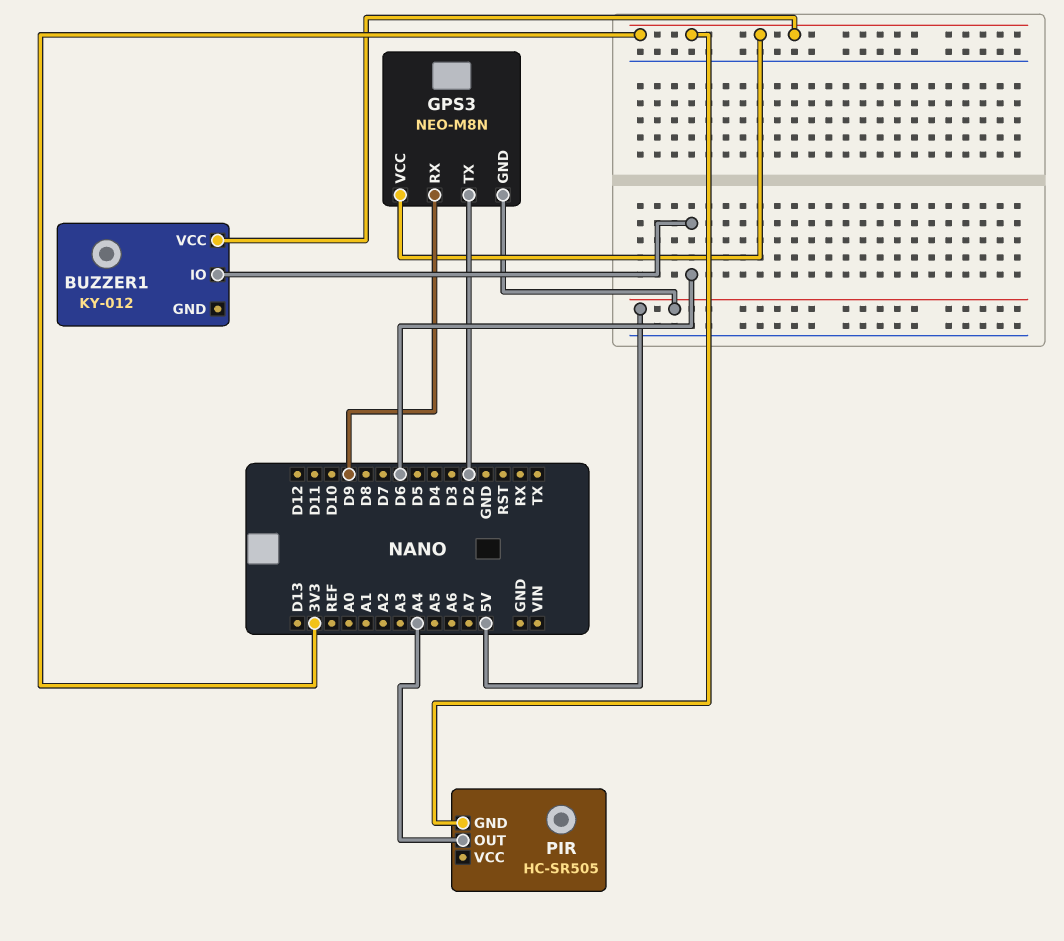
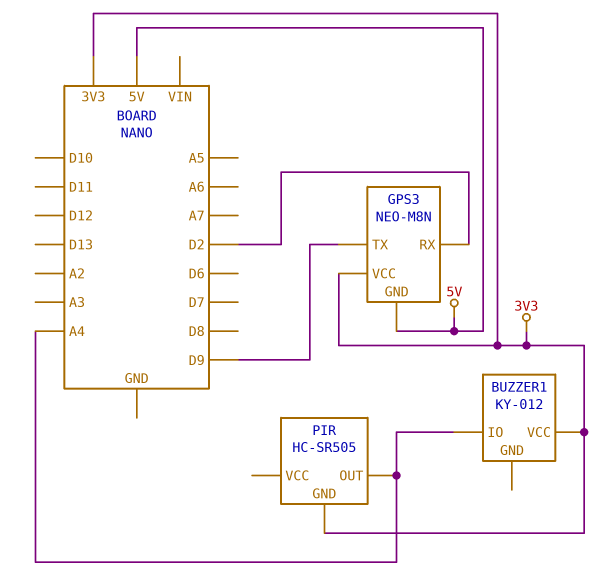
BUZZER1 pin IO: D6 -> A4
GPS3 pin RX: D9 -> D2
GPS3 pin TX: D2 -> D9

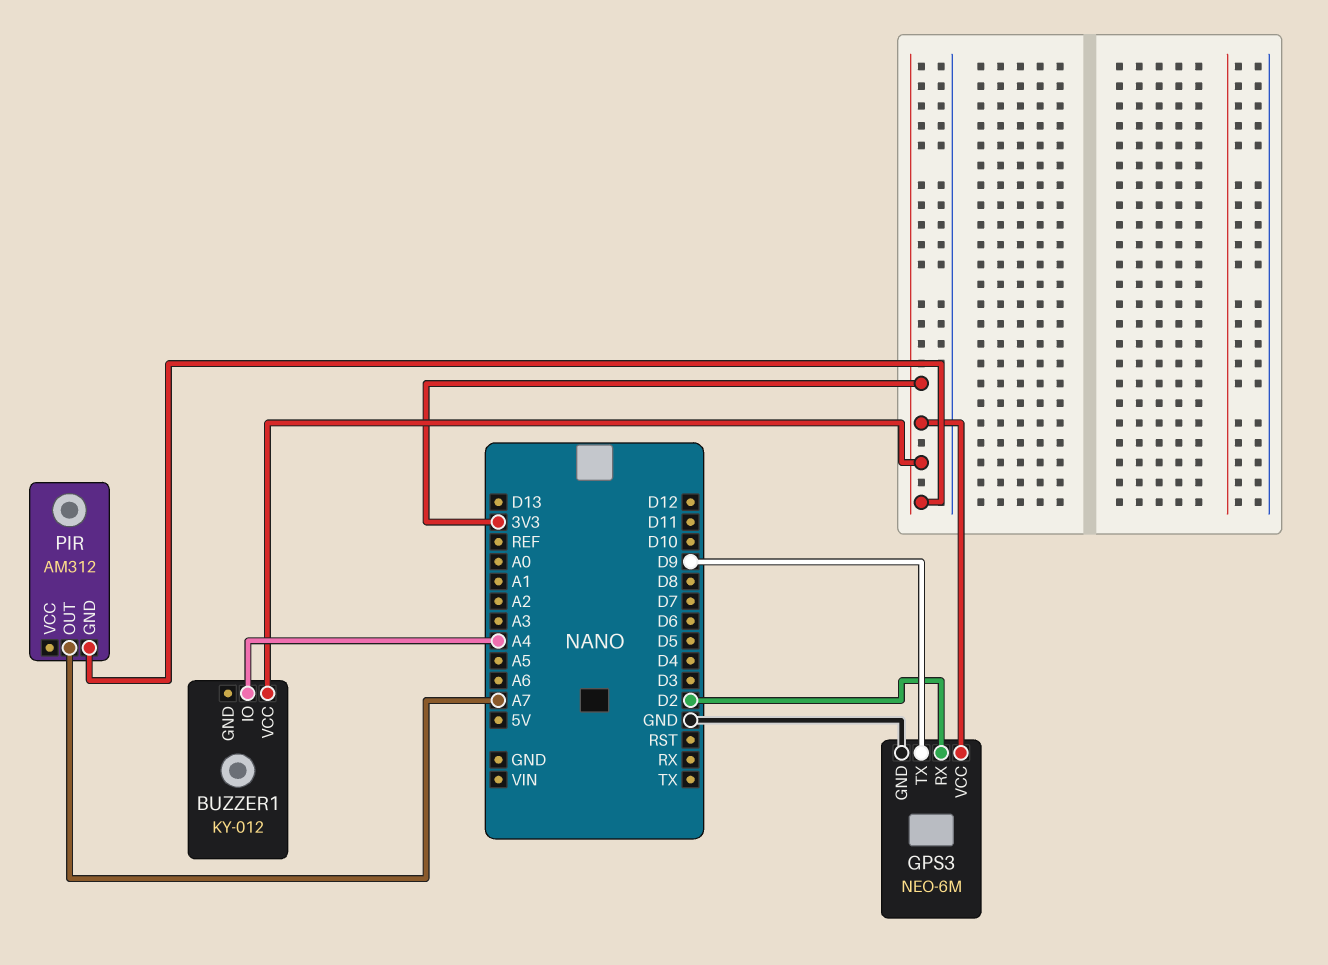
GPS3: NEO-M8N -> NEO-6M
GPS3 pin GND: 5V -> GND
PIR: HC-SR505 -> AM312
PIR pin OUT: A4 -> A7

